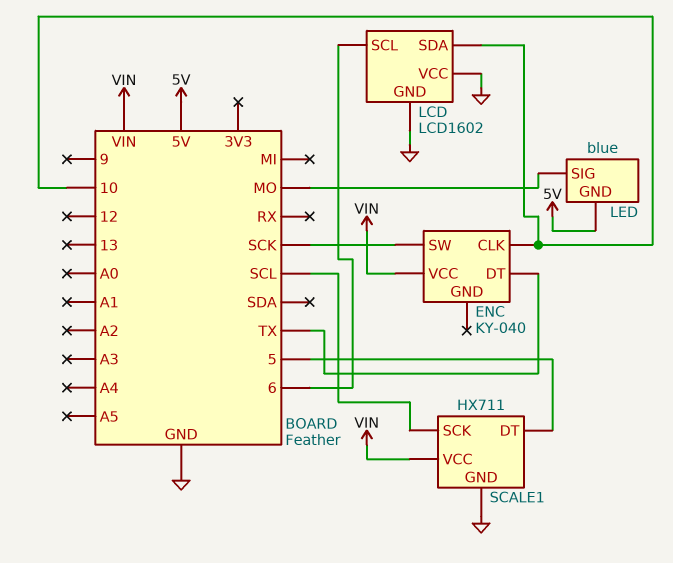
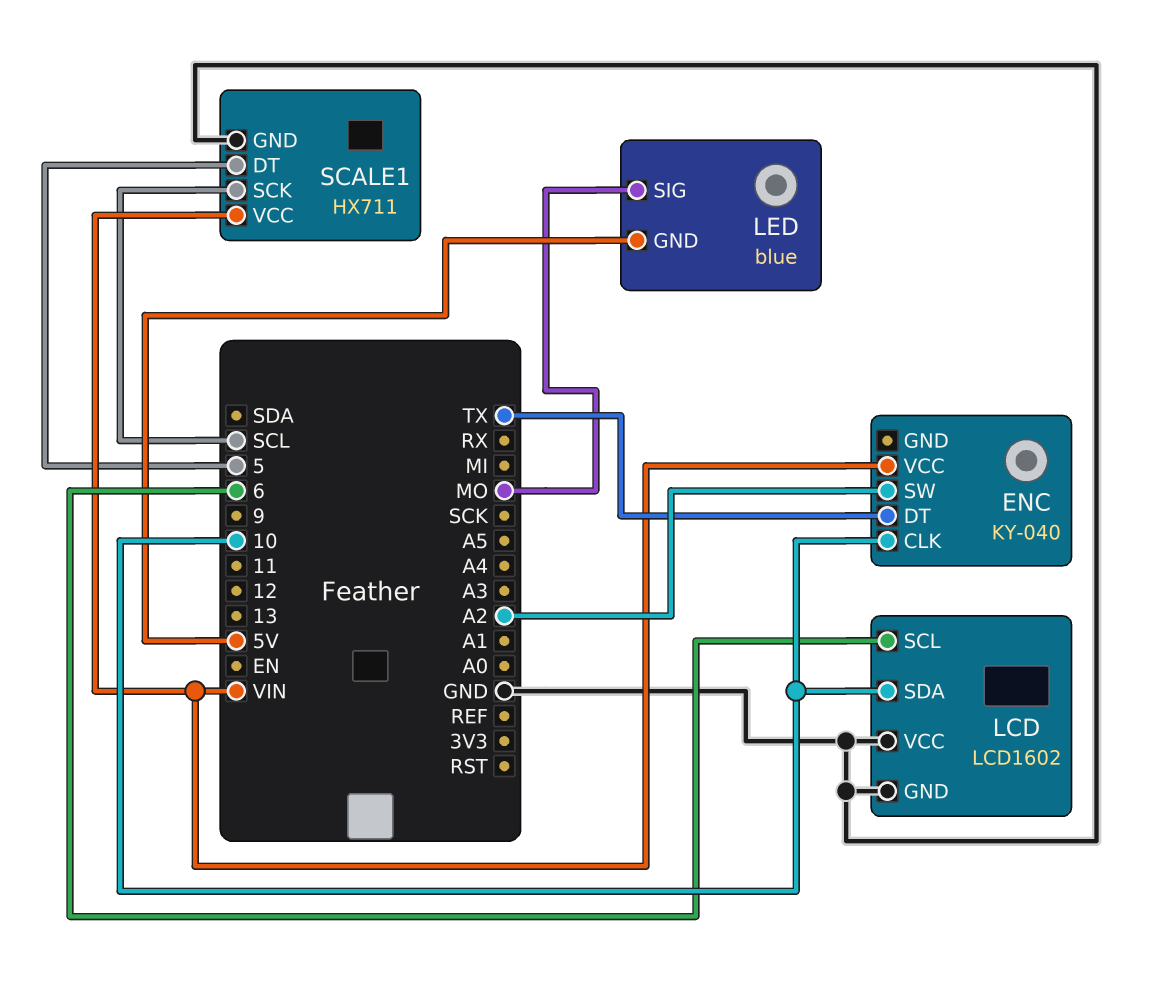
ENC pin SW: SCK -> A2

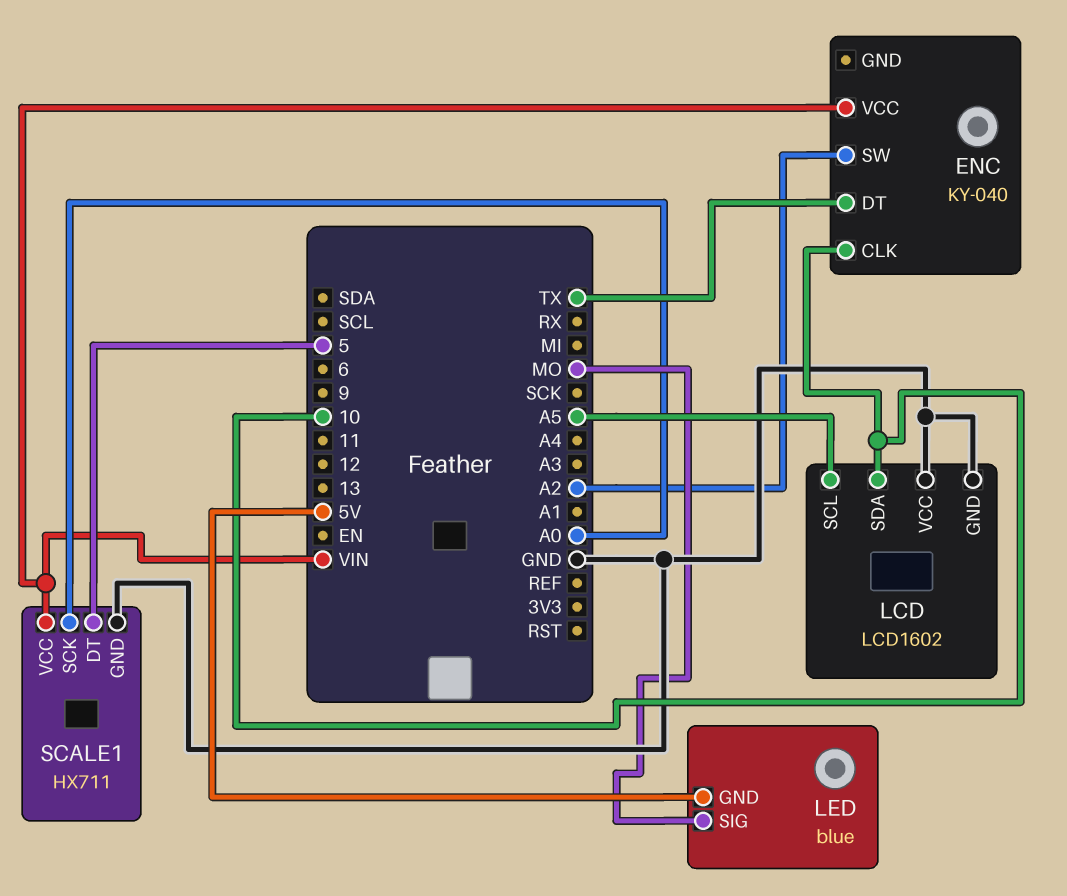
LCD pin SCL: 6 -> A5
SCALE1 pin SCK: SCL -> A0

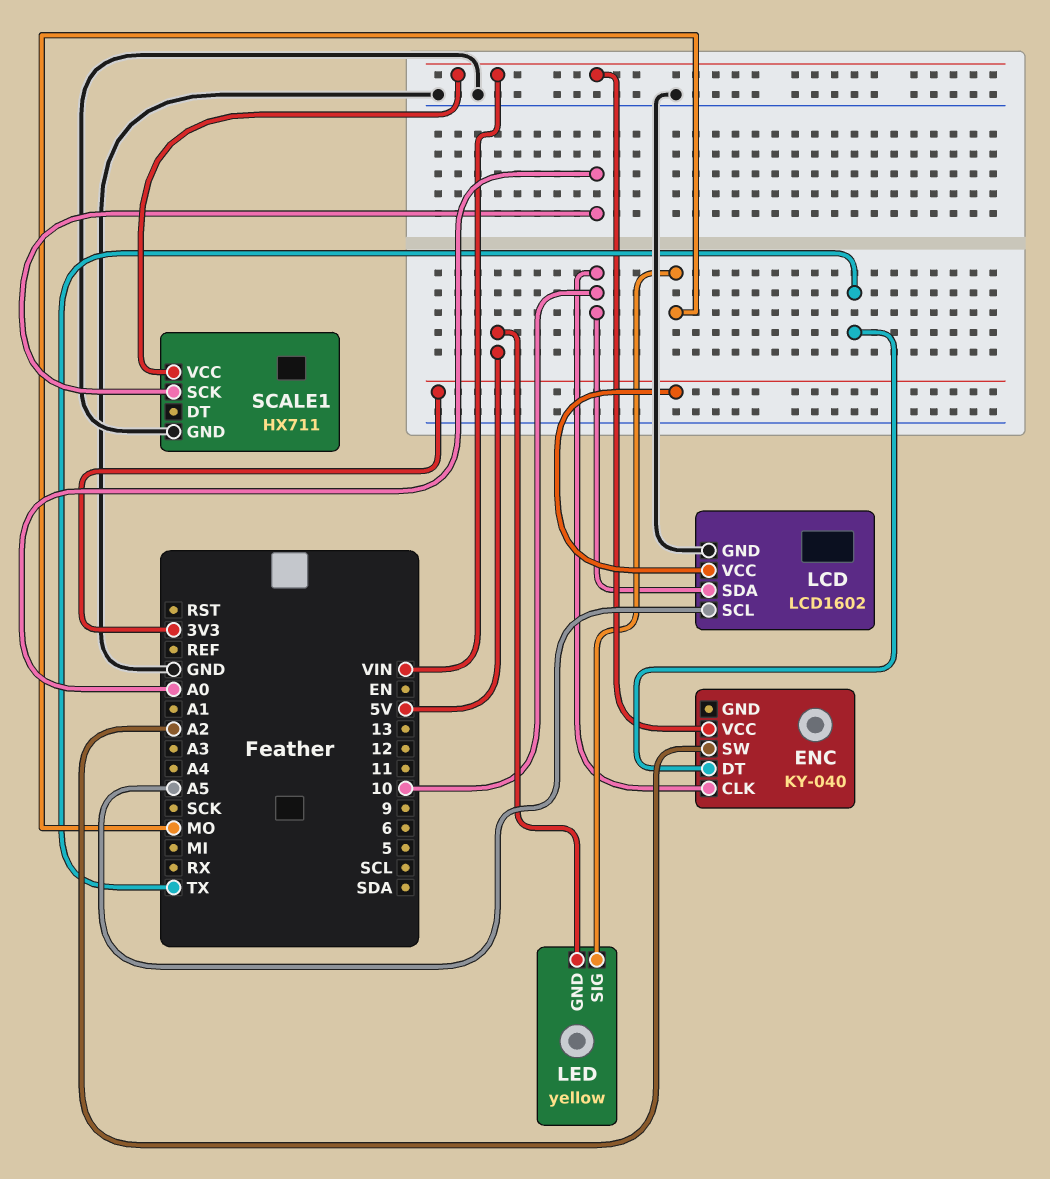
LCD pin VCC: GND -> 3V3
LED: blue -> yellow
SCALE1 pin DT: 5 -> none

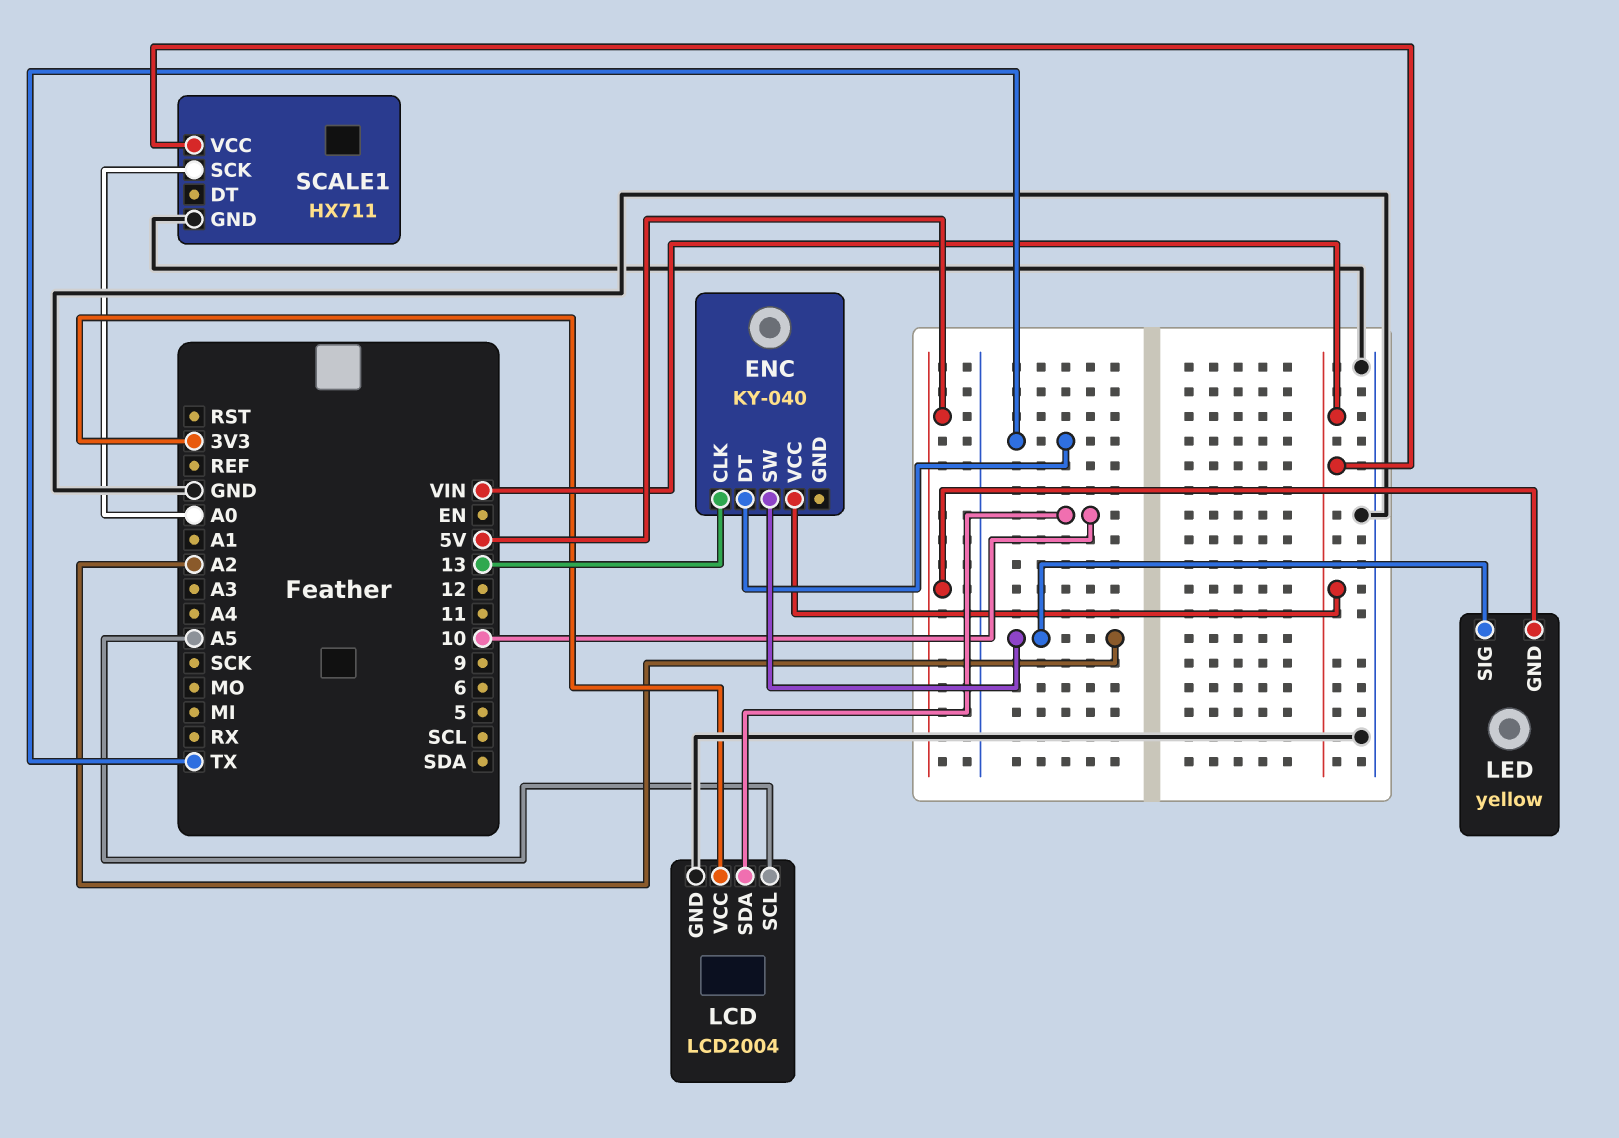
ENC pin CLK: 10 -> 13
LCD: LCD1602 -> LCD2004
LED pin SIG: MO -> A2

